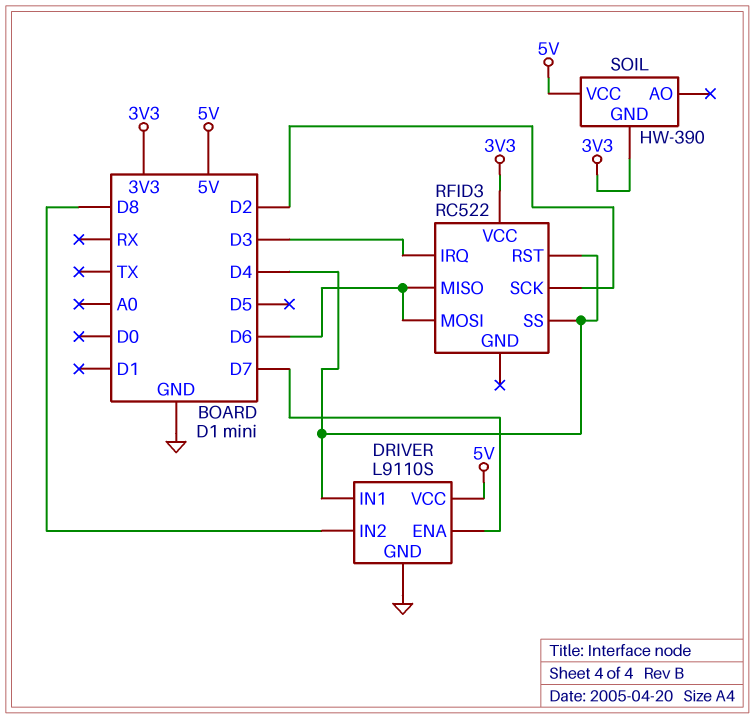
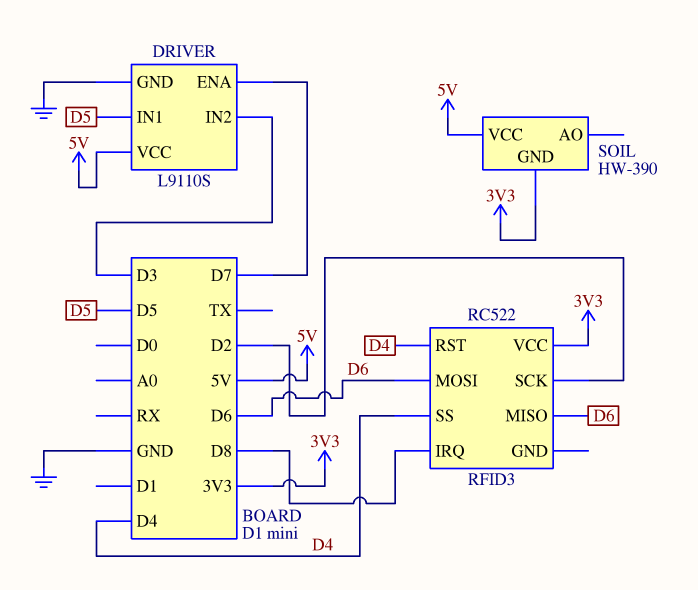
DRIVER pin IN1: D4 -> D5
DRIVER pin IN2: D8 -> D3
RFID3 pin IRQ: D3 -> D8

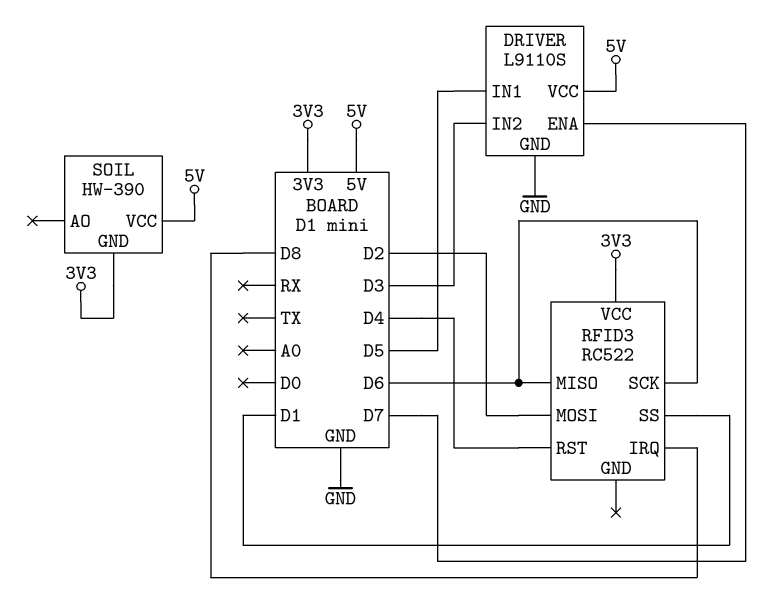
RFID3 pin MOSI: D6 -> D2
RFID3 pin SCK: D2 -> D6
RFID3 pin SS: D4 -> D1

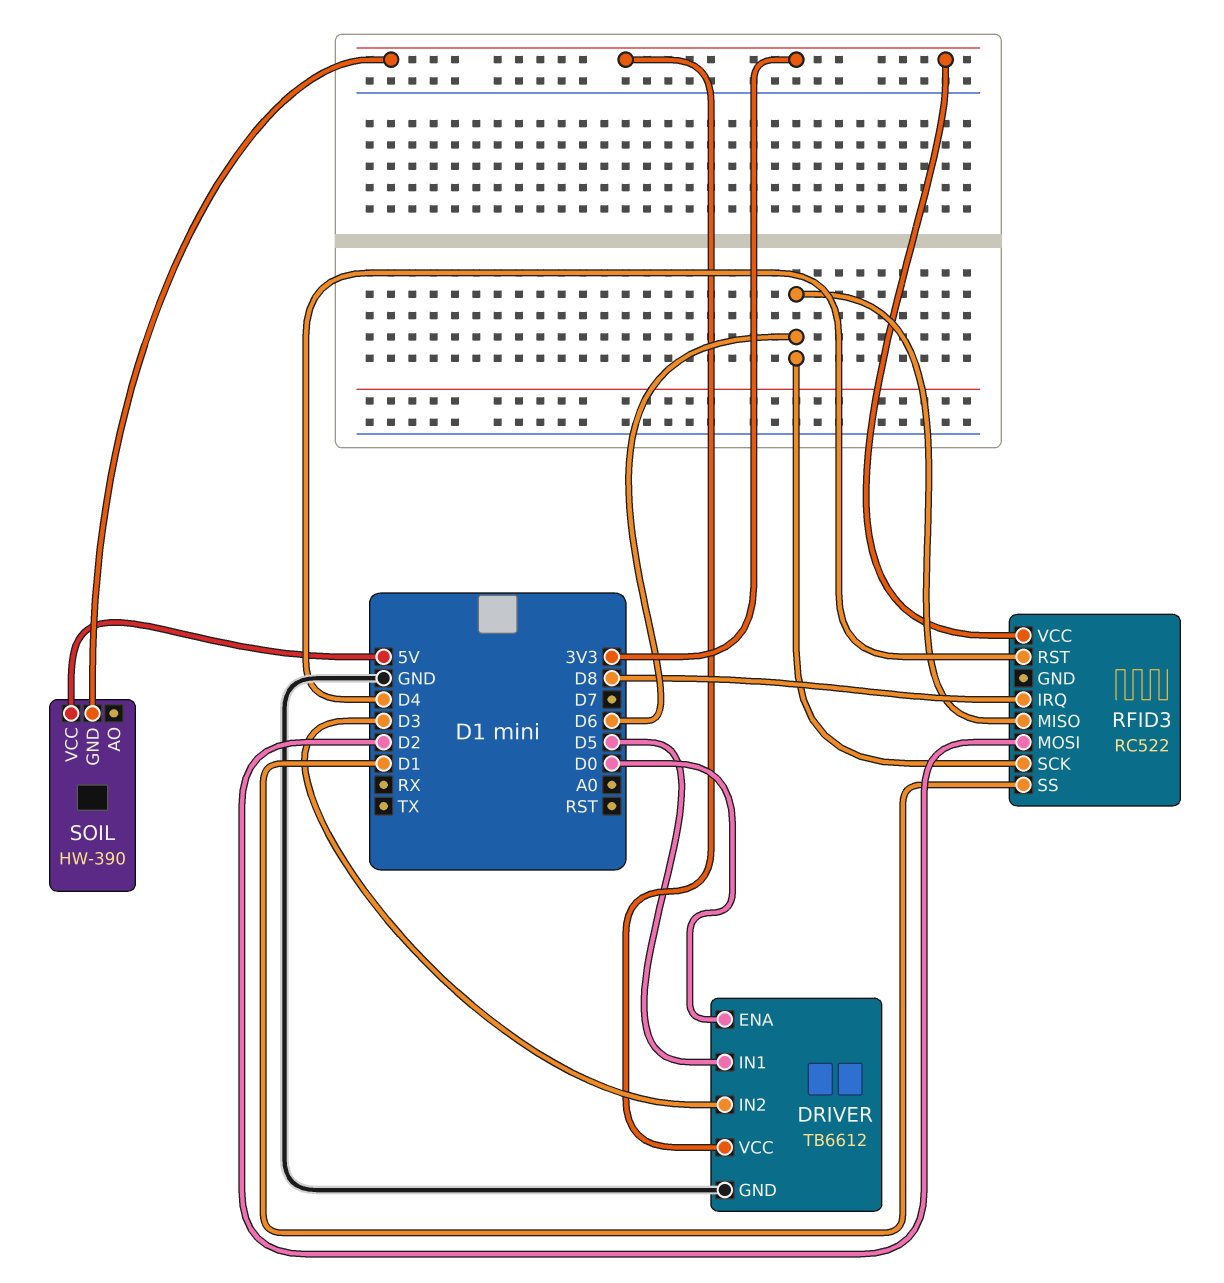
DRIVER: L9110S -> TB6612
DRIVER pin ENA: D7 -> D0
DRIVER pin VCC: 5V -> 3V3

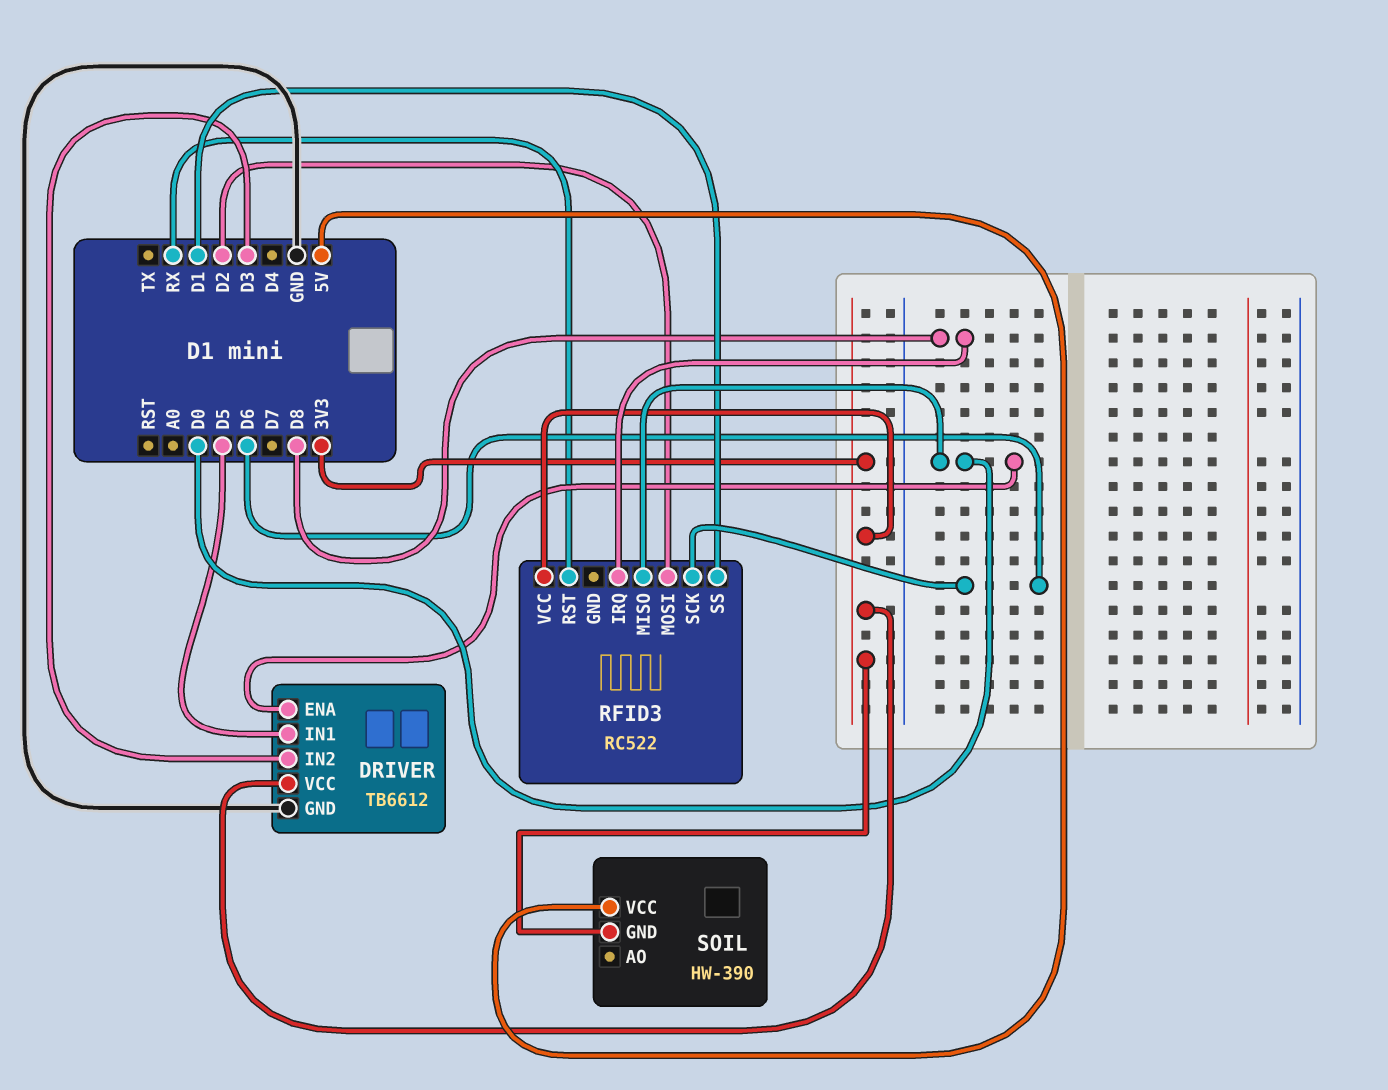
RFID3 pin MISO: D6 -> D0
RFID3 pin RST: D4 -> RX

